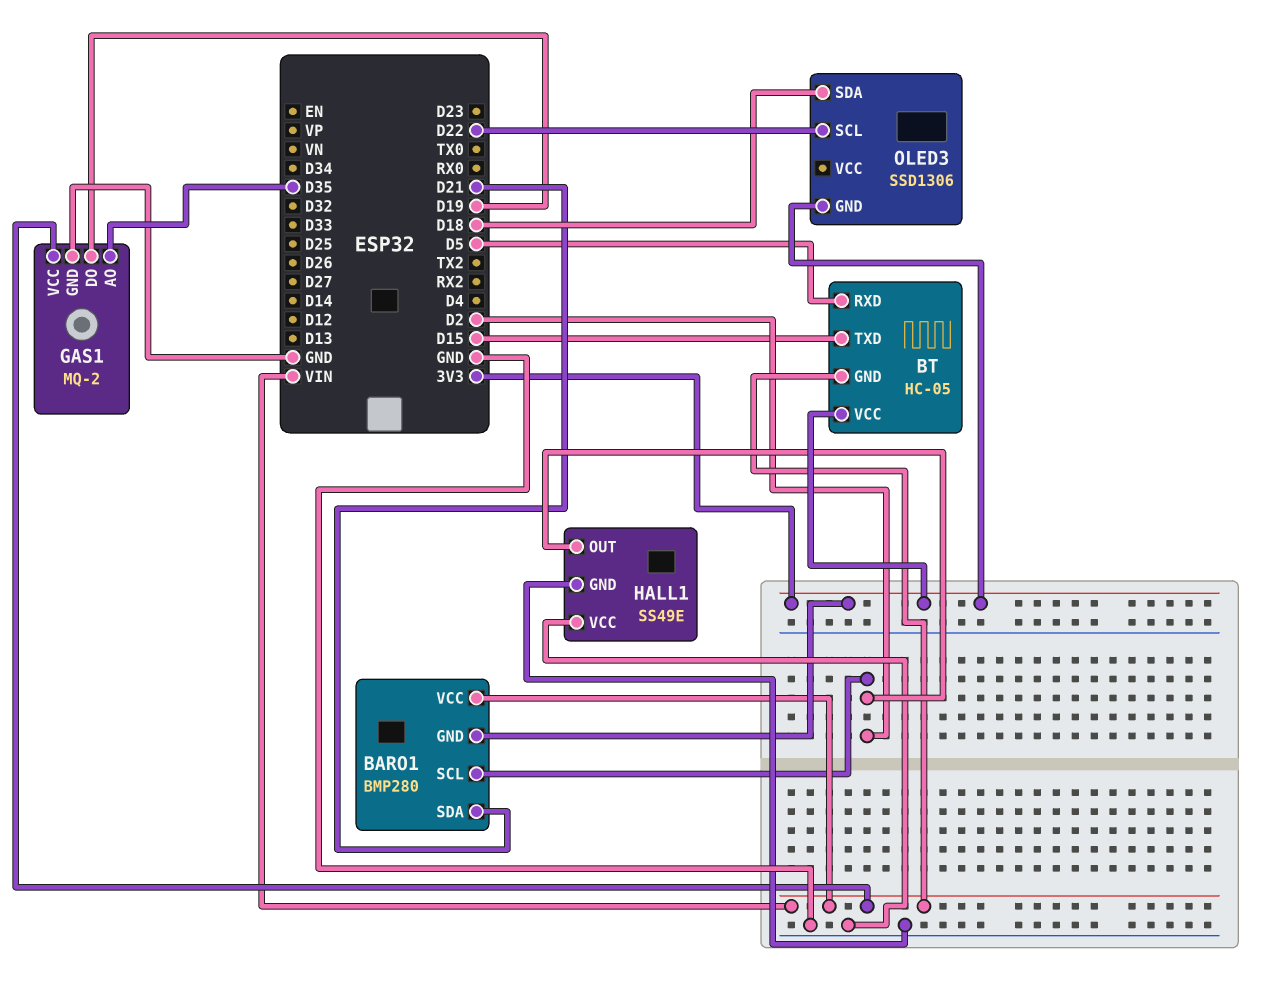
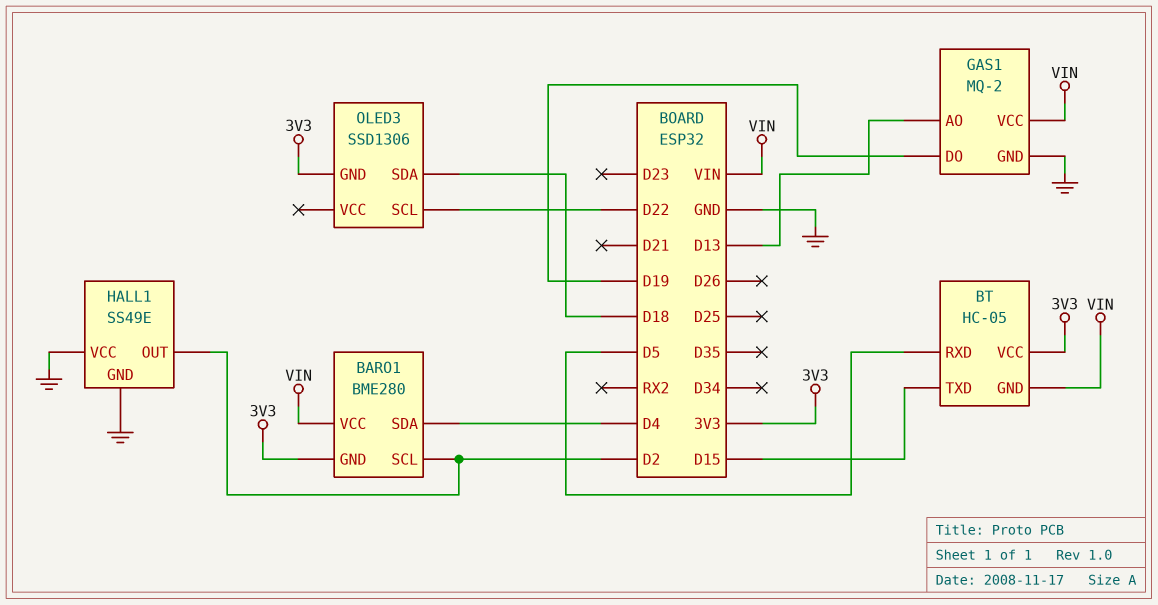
BARO1: BMP280 -> BME280
BARO1 pin SDA: D21 -> D4
GAS1 pin AO: D35 -> D13

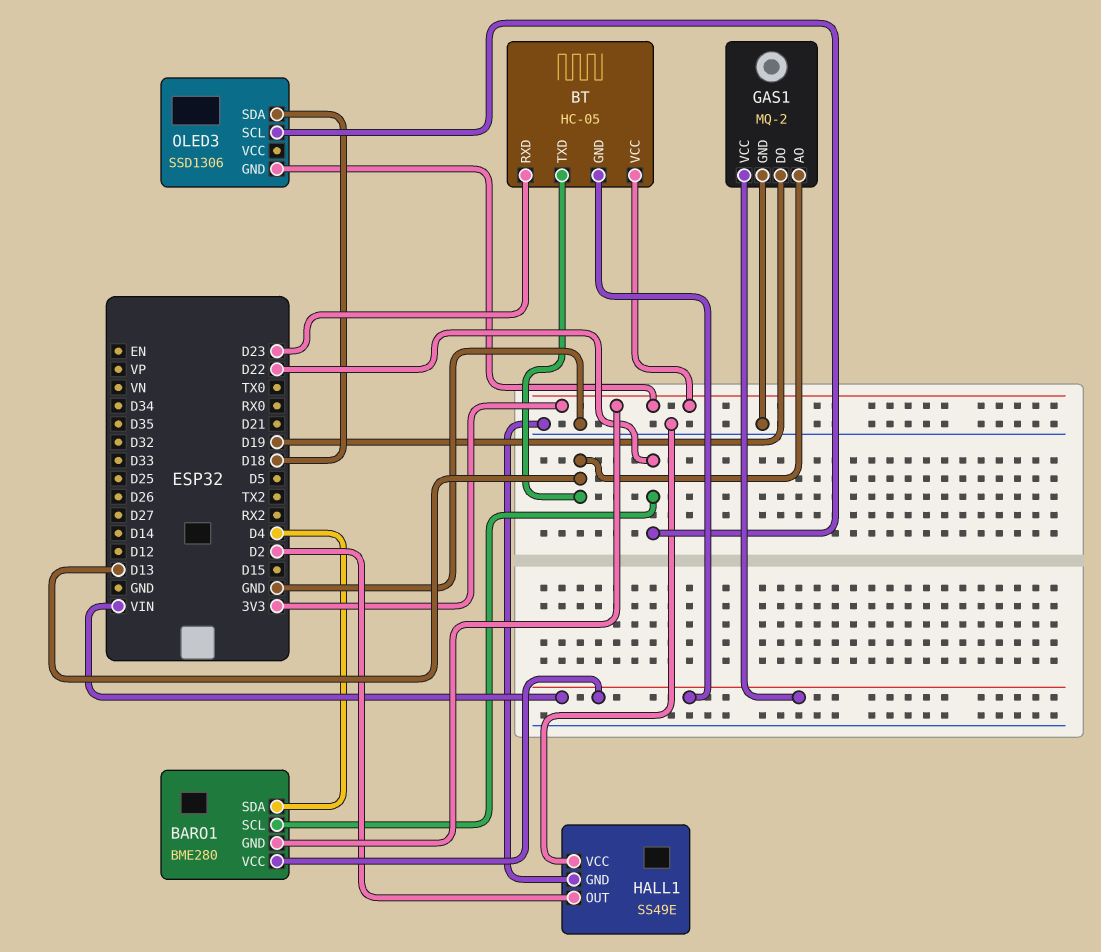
BARO1 pin SCL: D2 -> D22
BT pin RXD: D5 -> D23
BT pin TXD: D15 -> D13

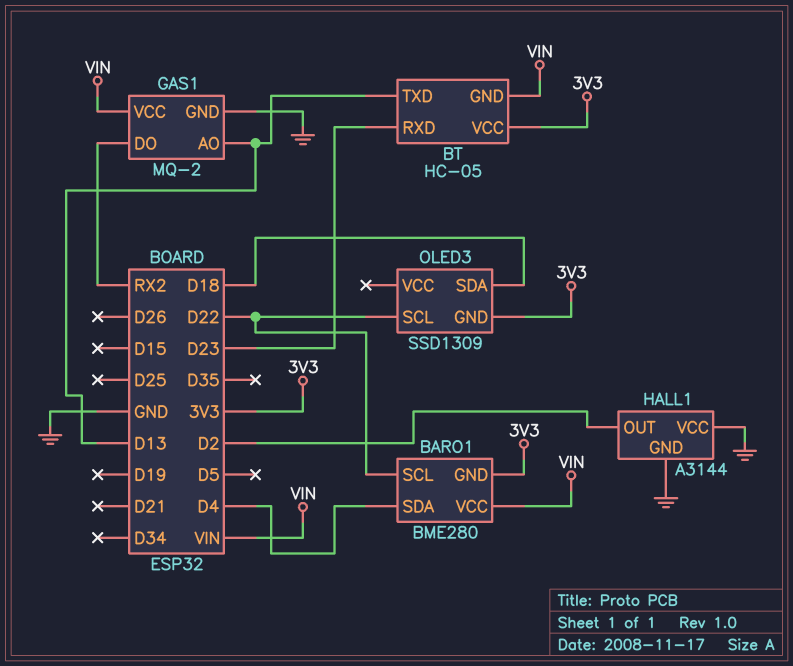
GAS1 pin DO: D19 -> RX2
HALL1: SS49E -> A3144
OLED3: SSD1306 -> SSD1309

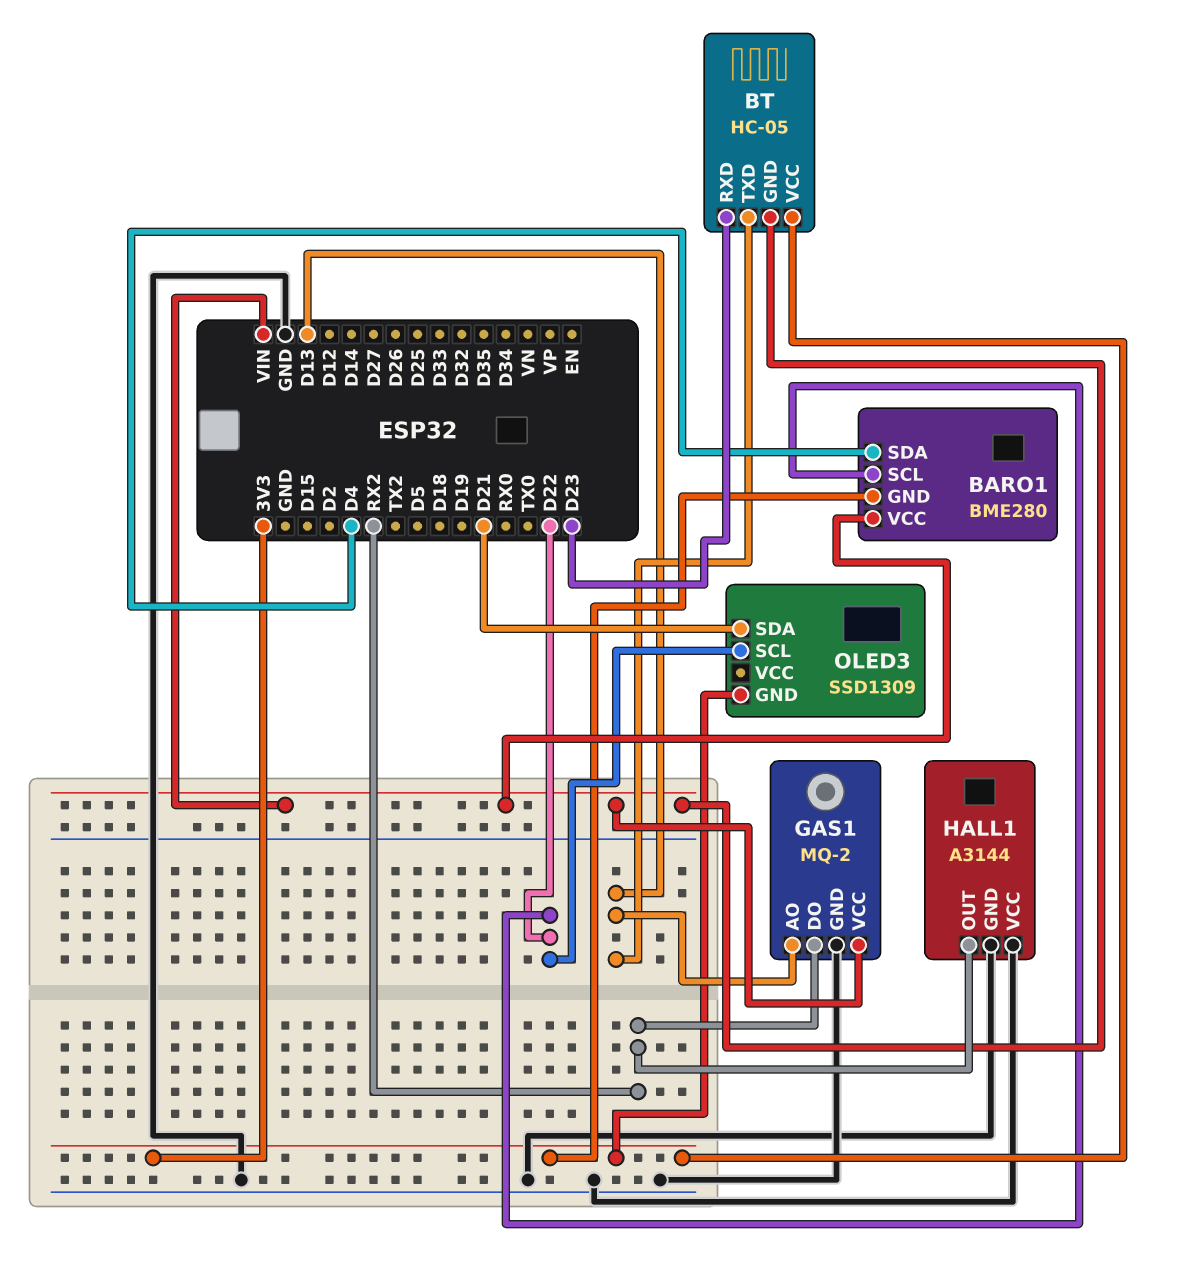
HALL1 pin OUT: D2 -> RX2
OLED3 pin SDA: D18 -> D21

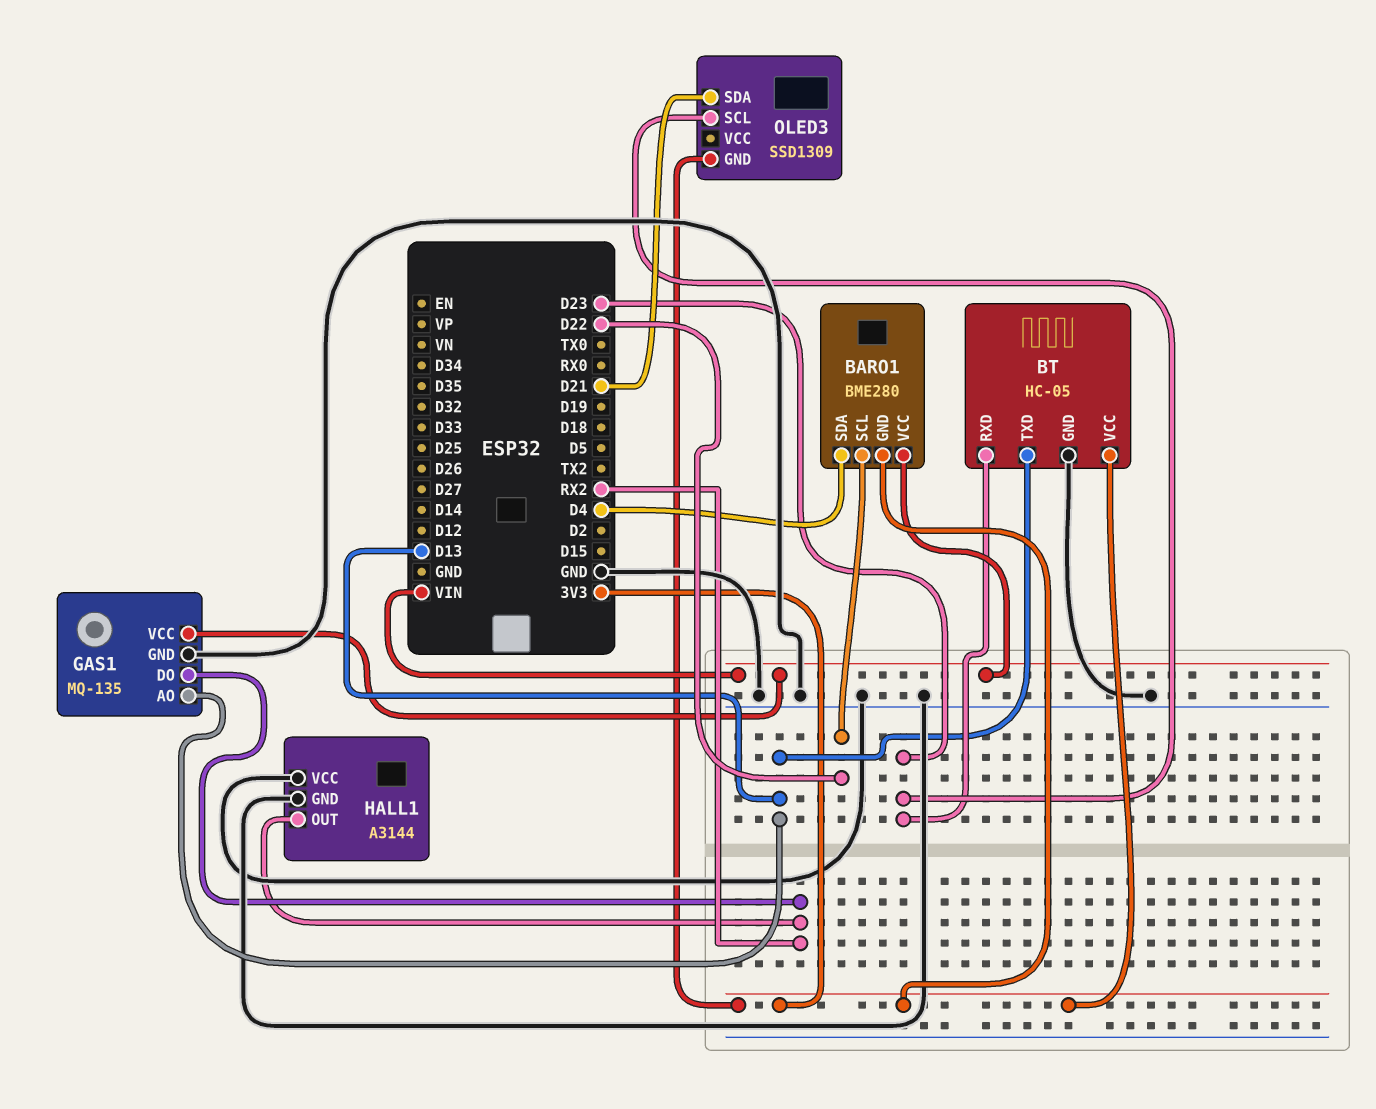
BT pin GND: VIN -> GND
GAS1: MQ-2 -> MQ-135
OLED3 pin SCL: D22 -> D23

